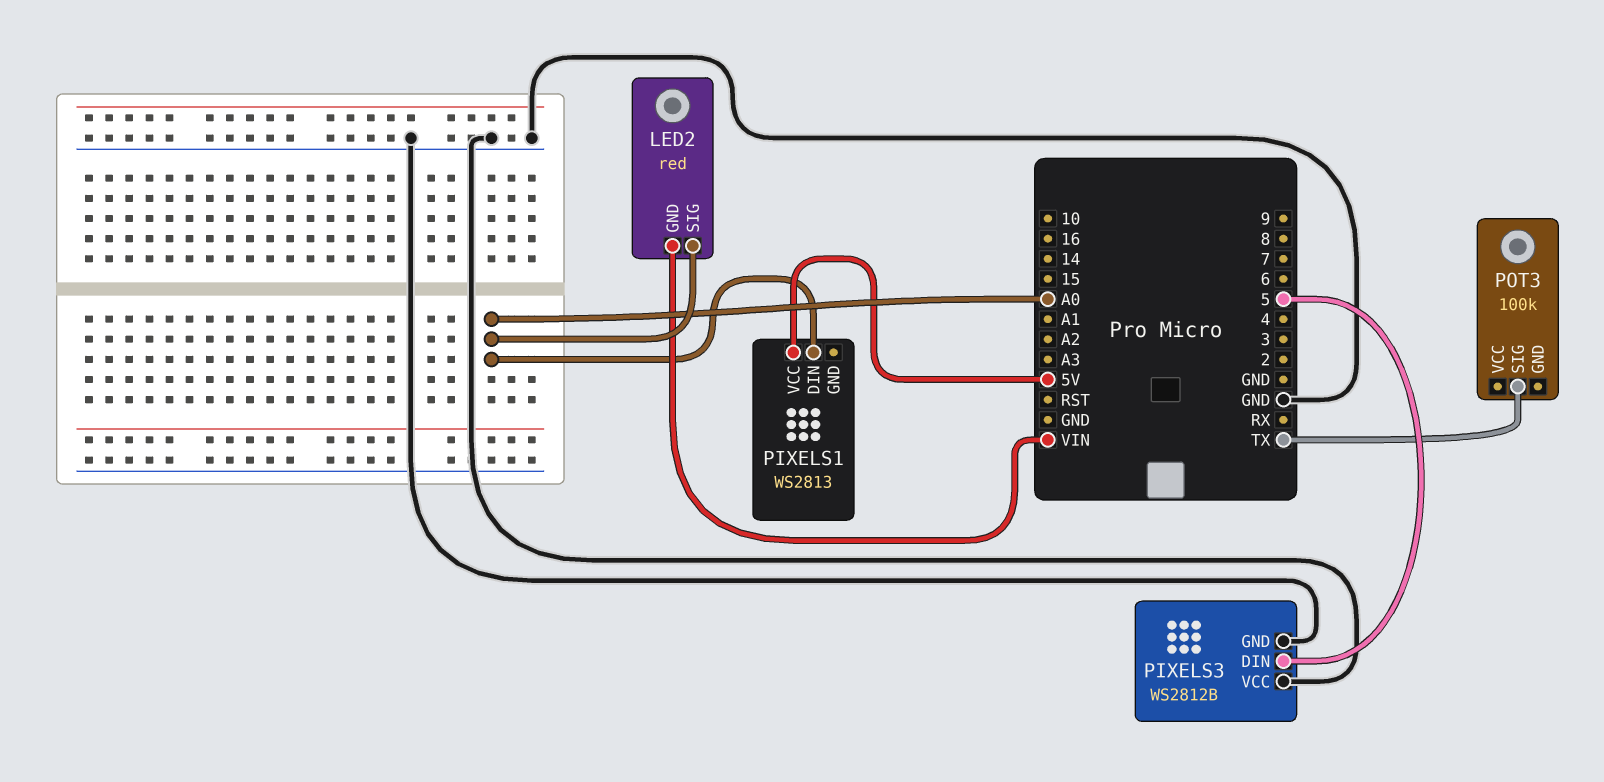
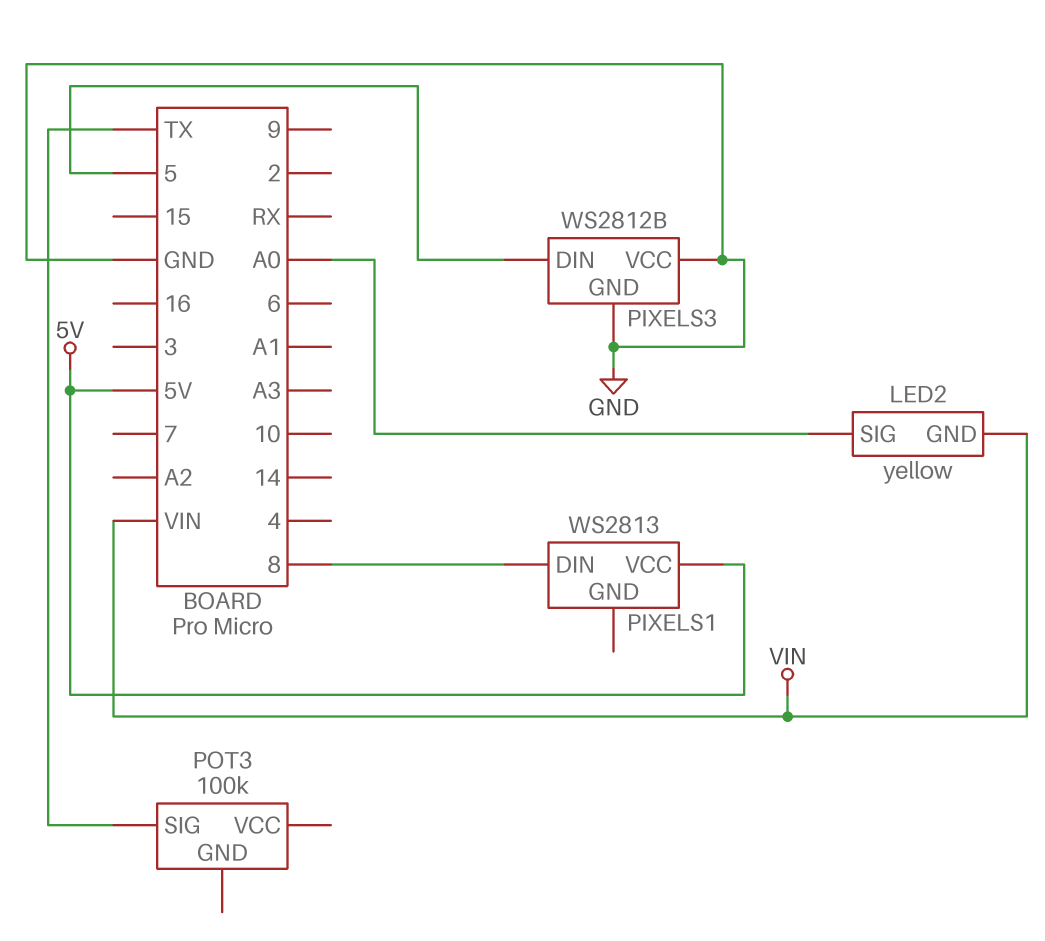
LED2: red -> yellow
PIXELS1 pin DIN: A0 -> 8

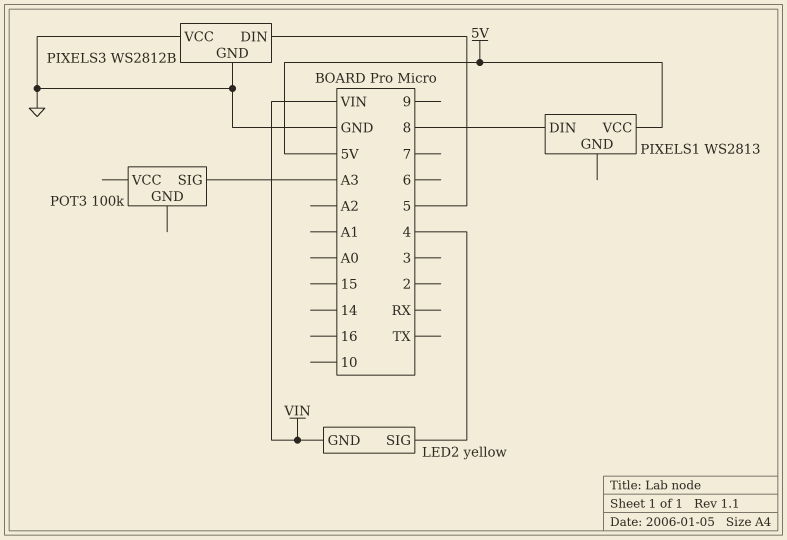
LED2 pin SIG: A0 -> 4
POT3 pin SIG: TX -> A3

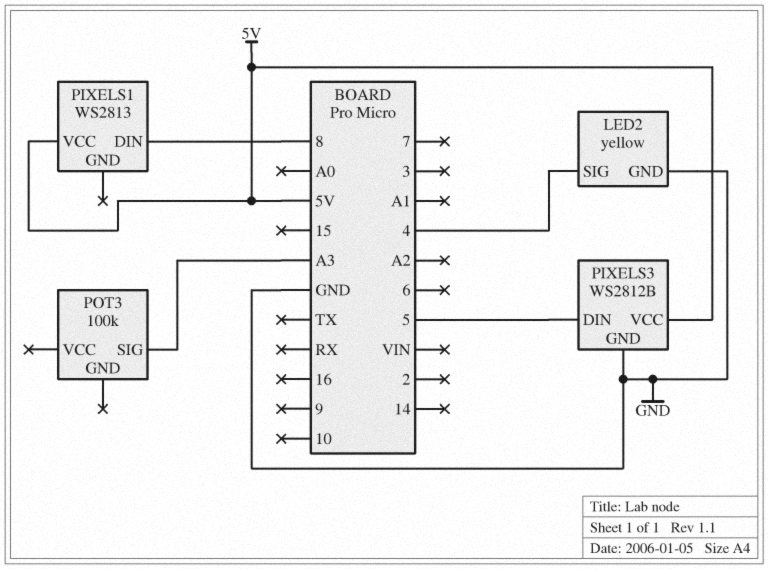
LED2 pin GND: VIN -> GND
PIXELS3 pin VCC: GND -> 5V

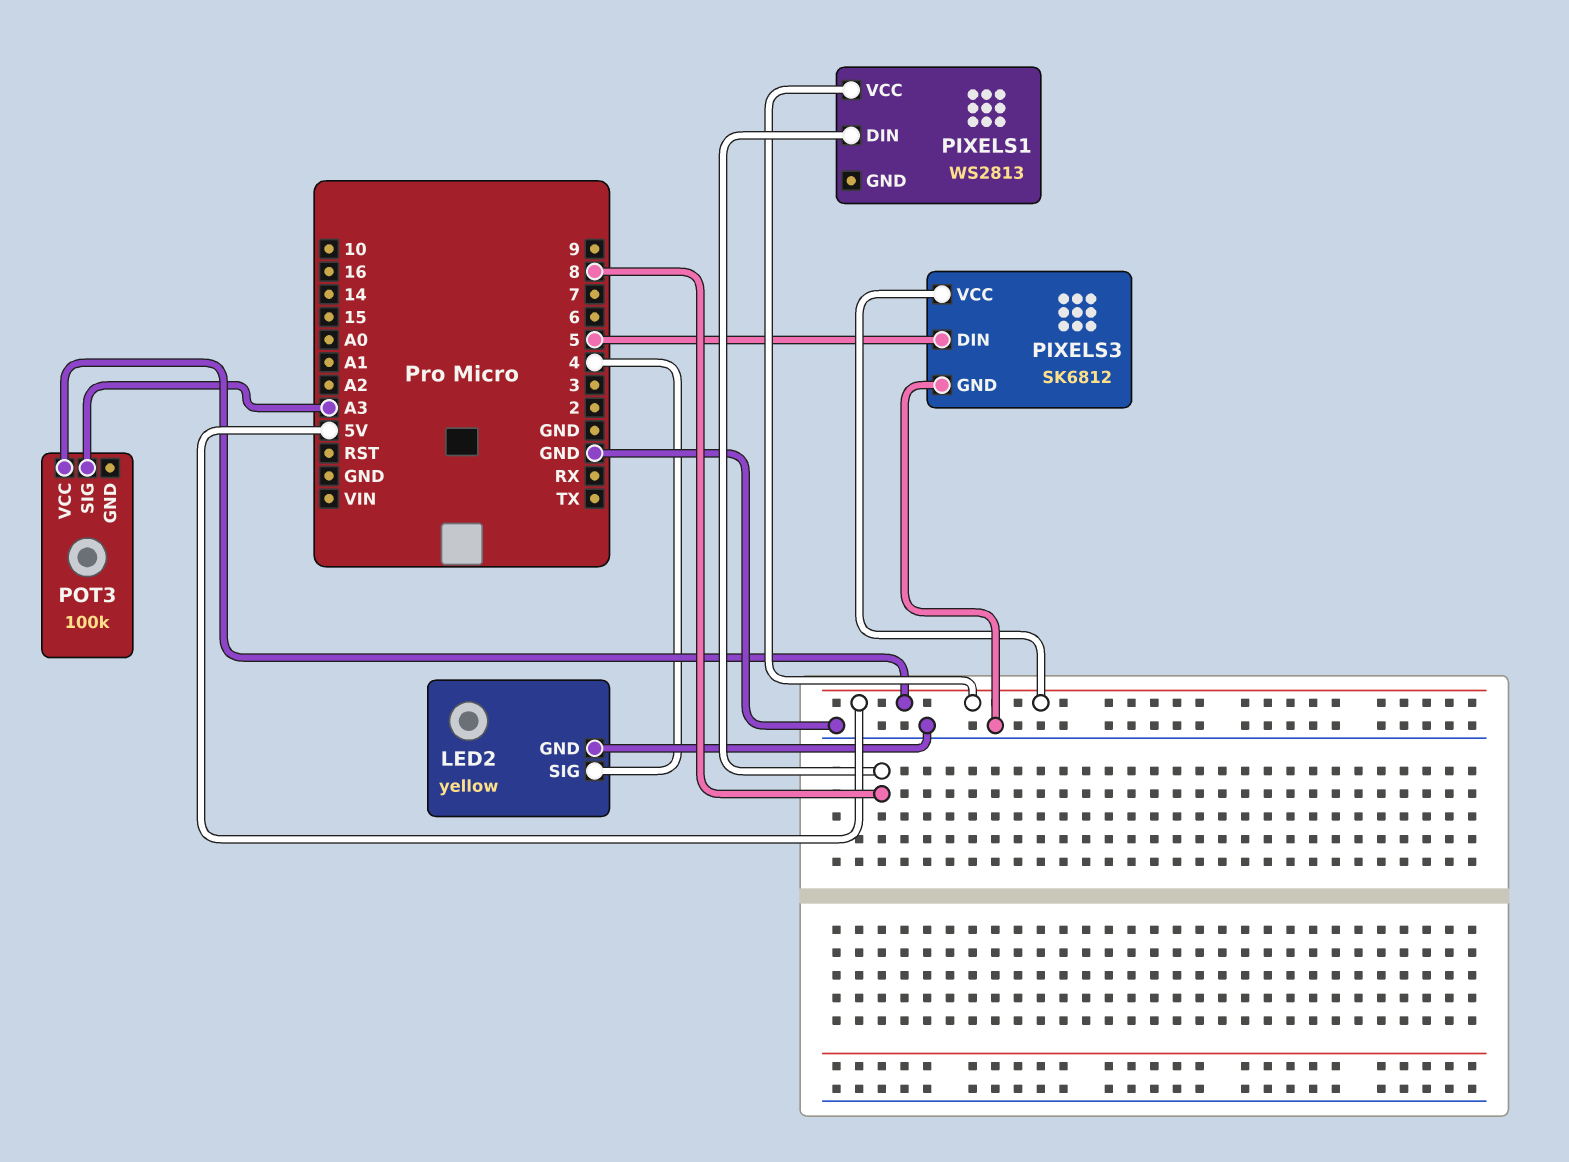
PIXELS3: WS2812B -> SK6812
POT3 pin VCC: none -> 5V

